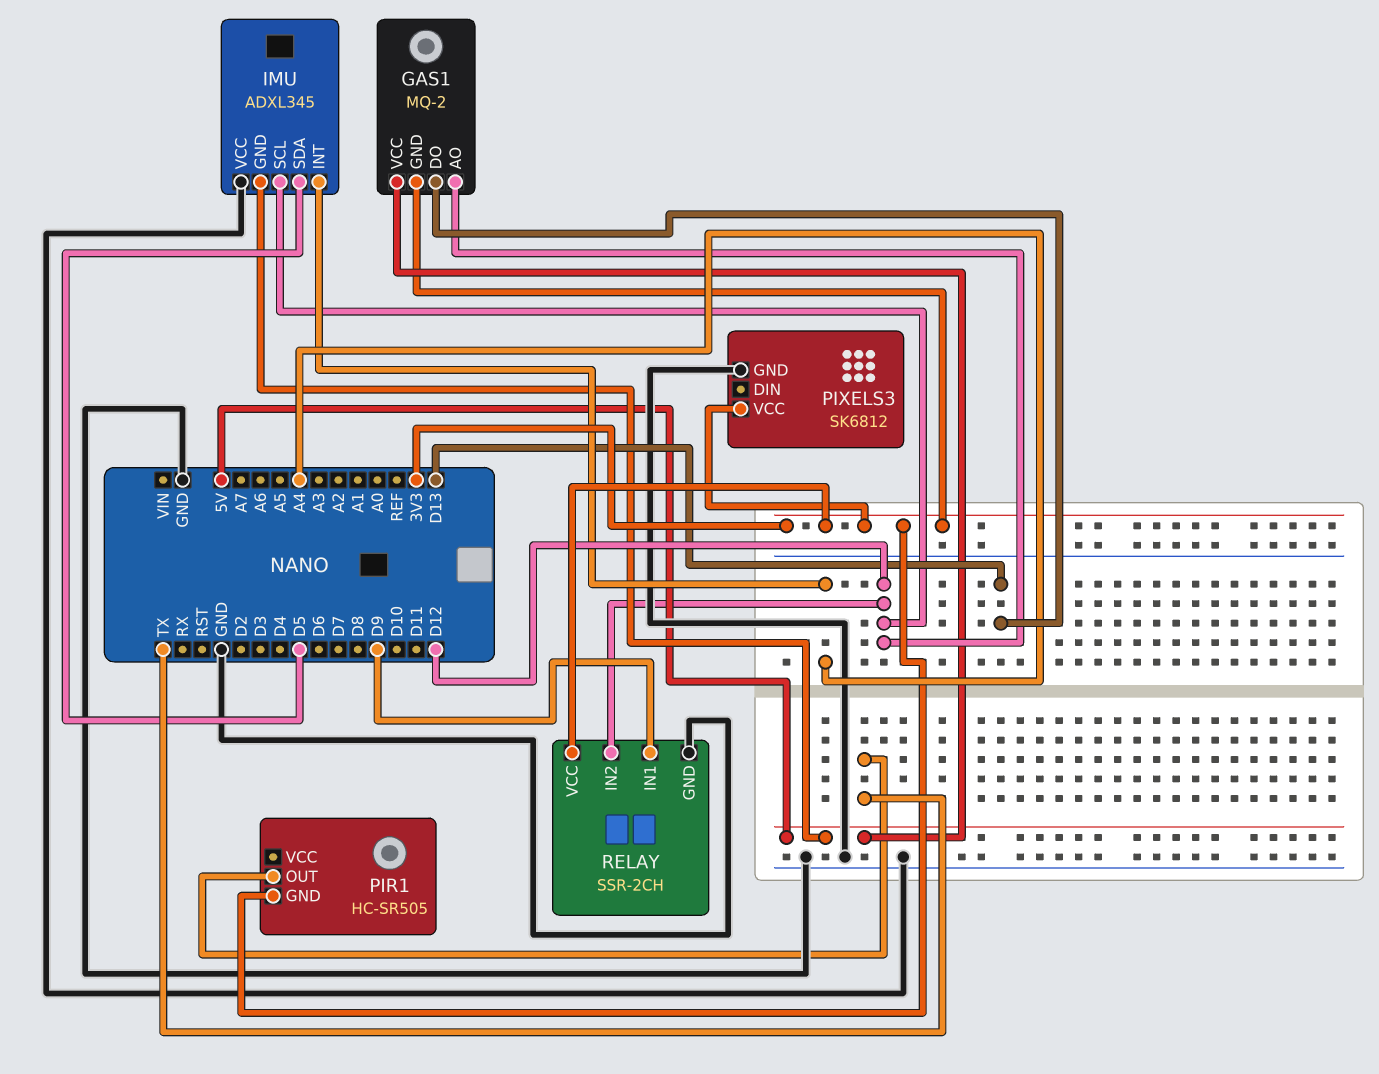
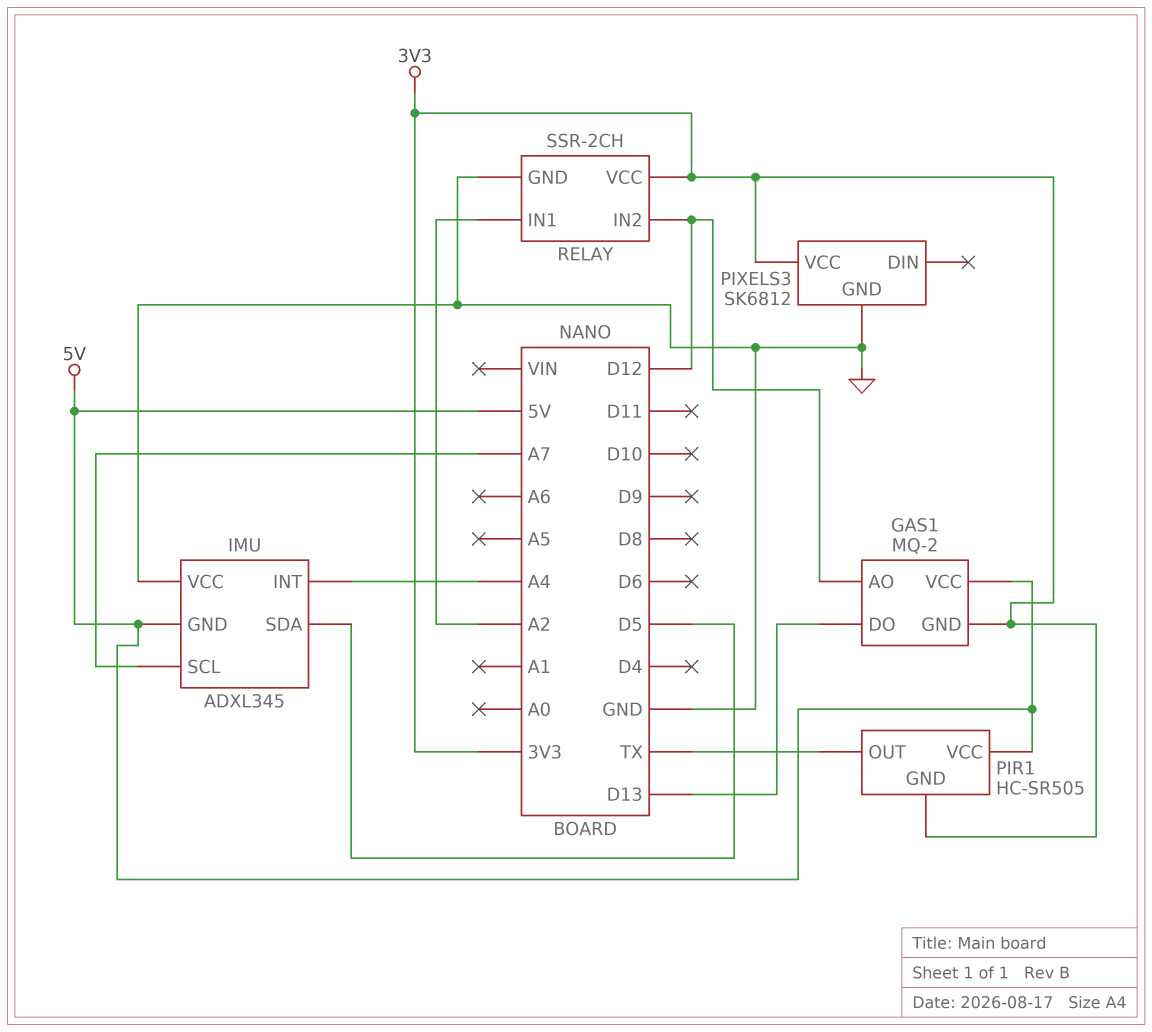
IMU pin SCL: D12 -> A7
PIR1 pin VCC: none -> 5V
RELAY pin IN1: D9 -> A2

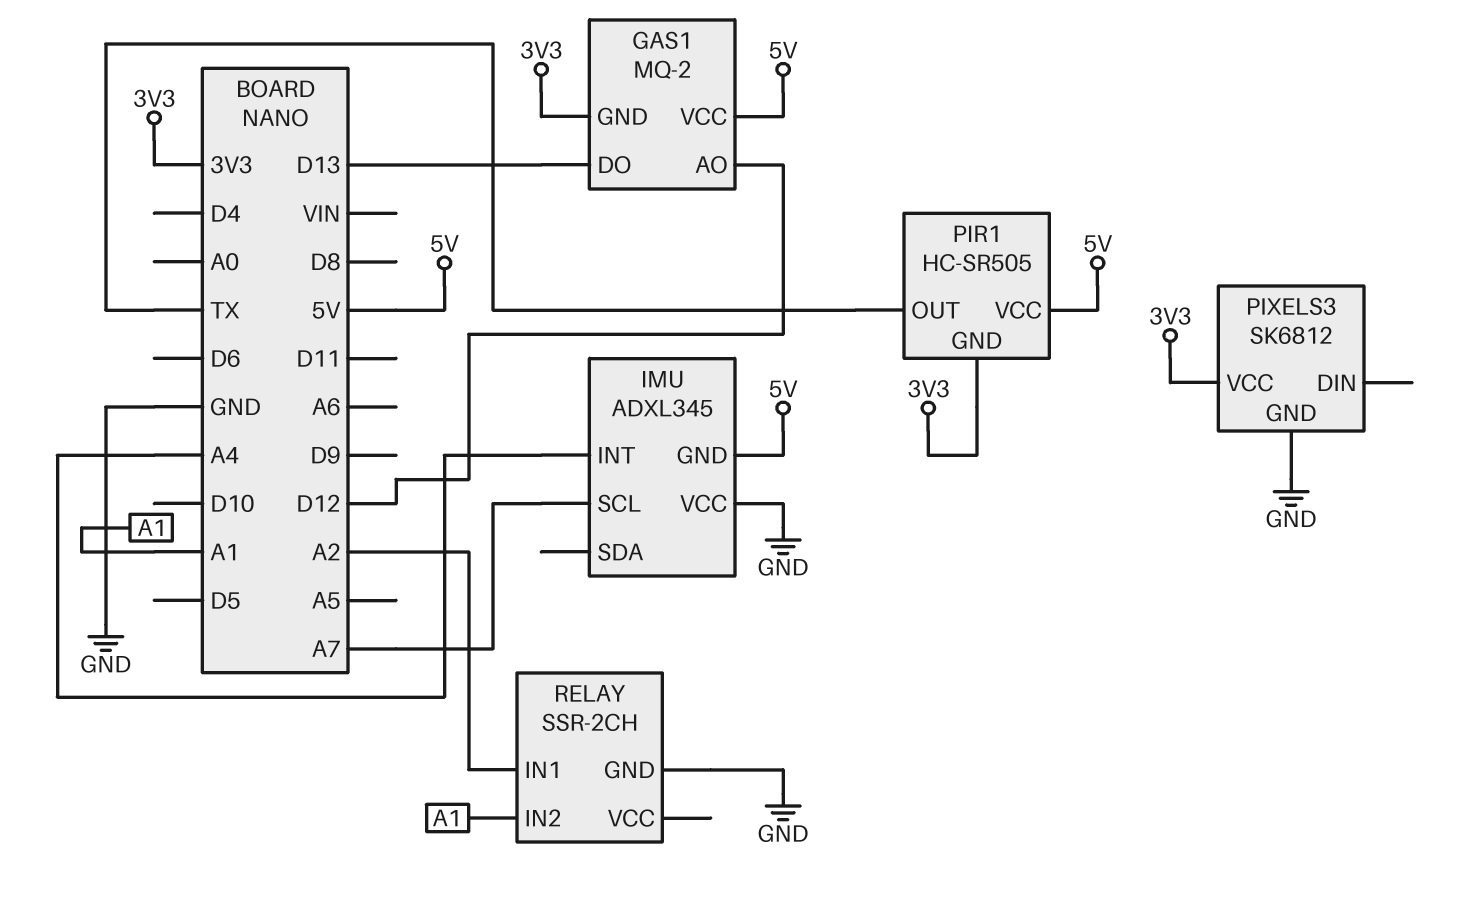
IMU pin SDA: D5 -> none
RELAY pin IN2: D12 -> A1
RELAY pin VCC: 3V3 -> none

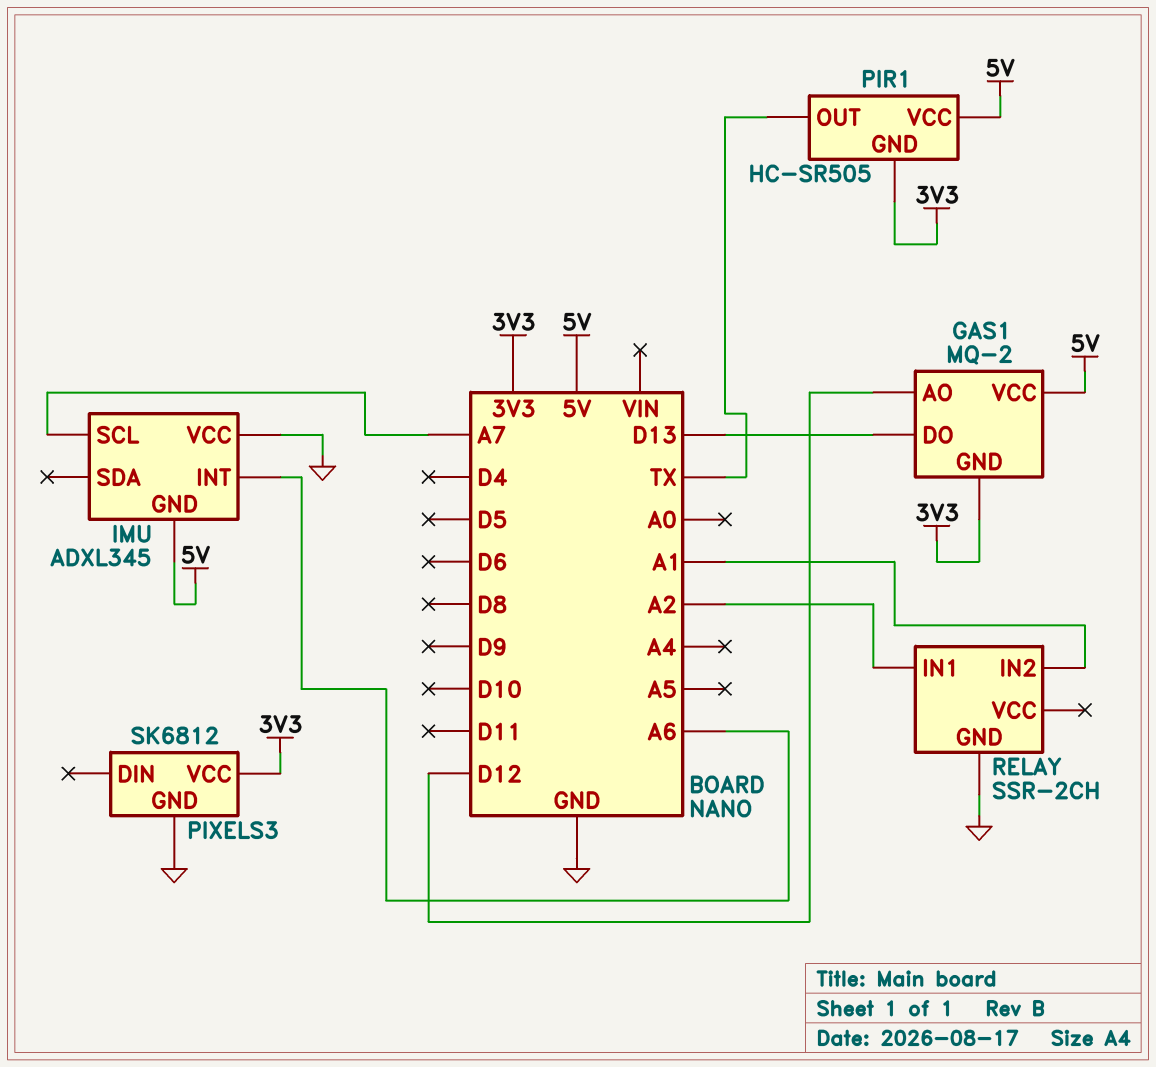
IMU pin INT: A4 -> A6

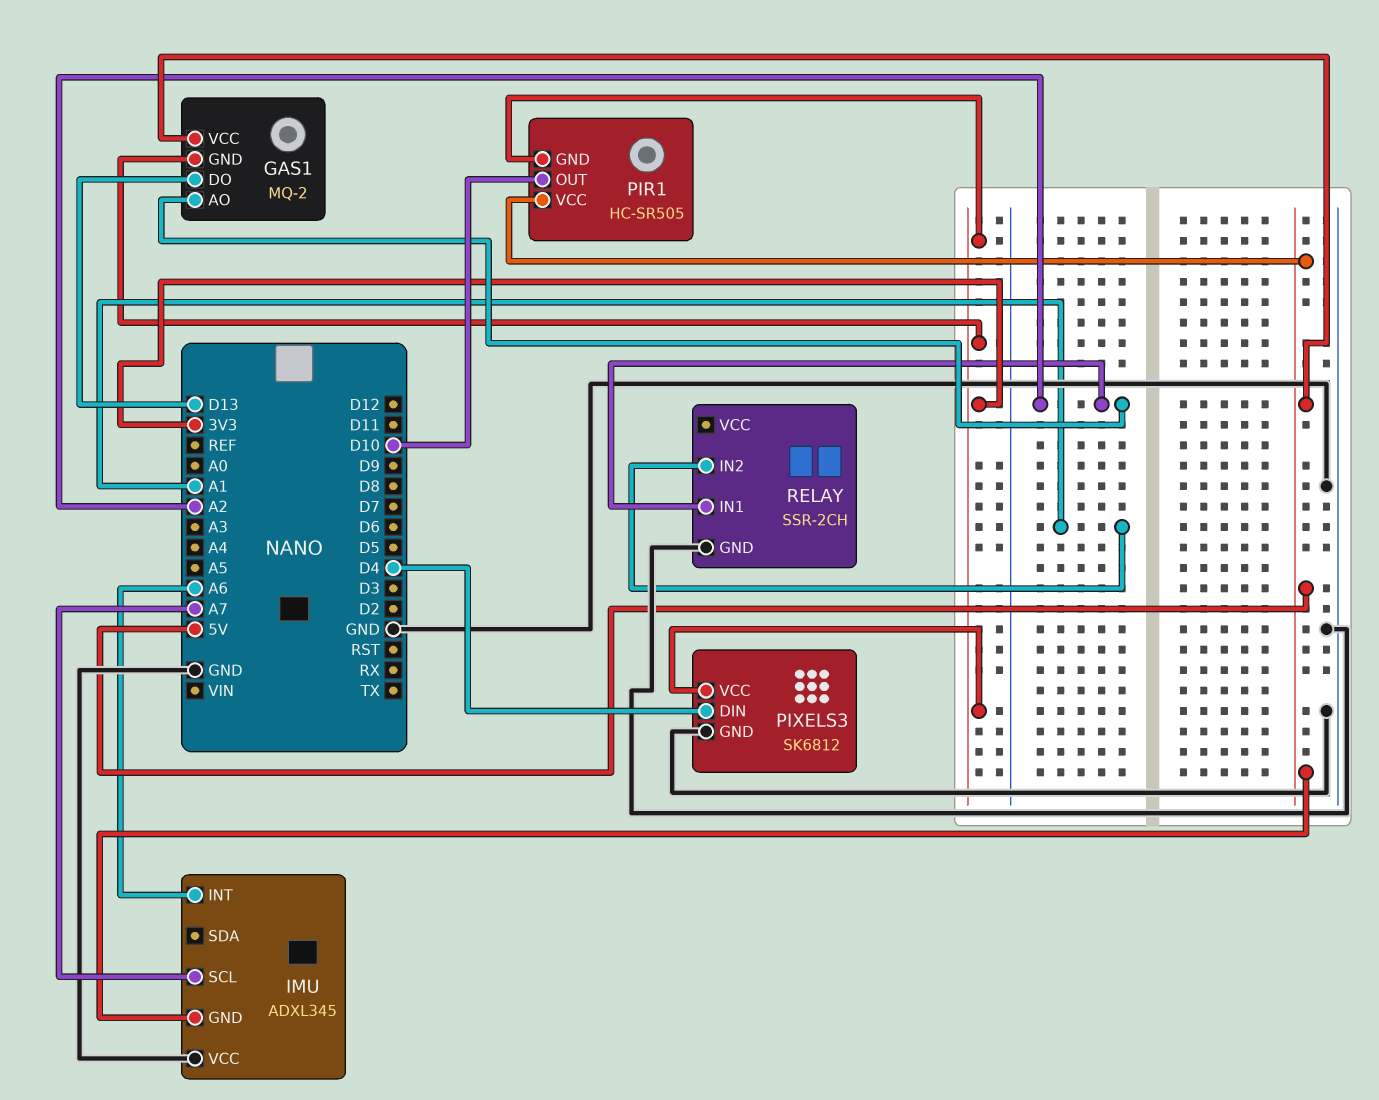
GAS1 pin AO: D12 -> A2
PIR1 pin OUT: TX -> D10
PIXELS3 pin DIN: none -> D4

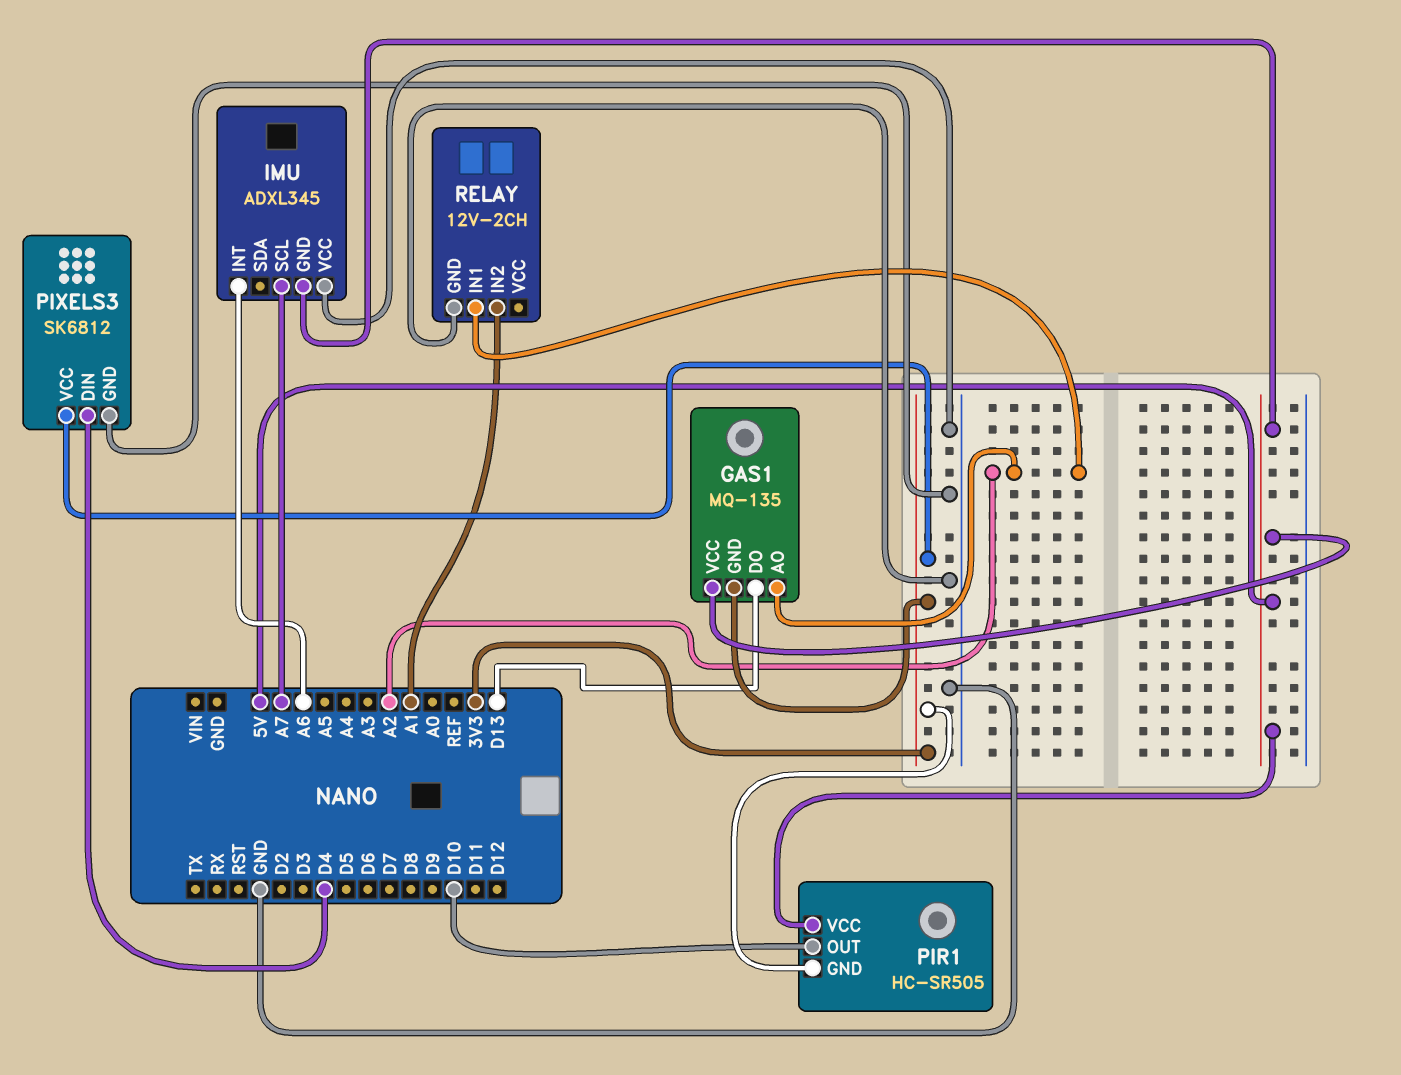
GAS1: MQ-2 -> MQ-135
RELAY: SSR-2CH -> 12V-2CH

